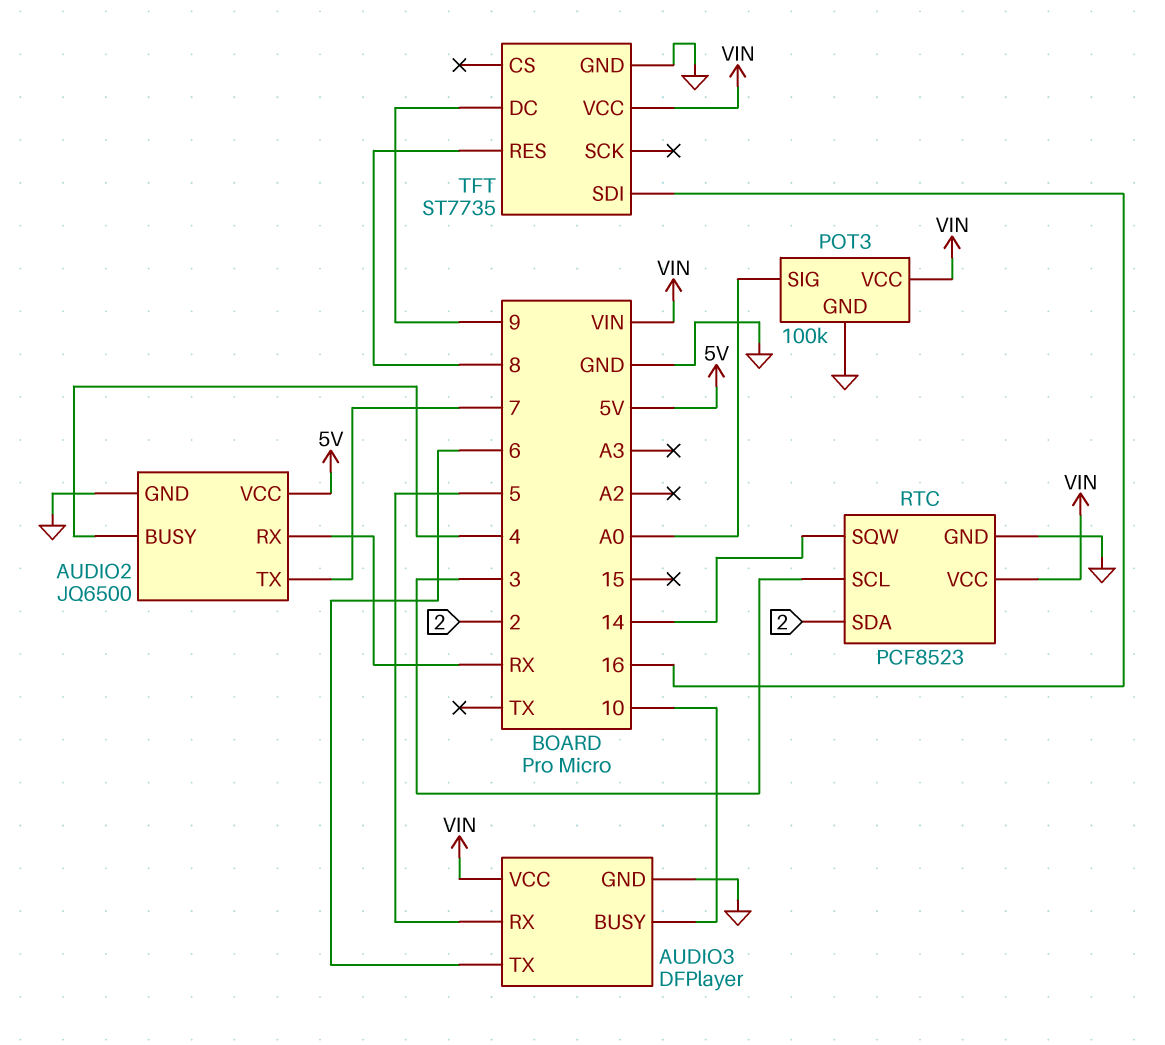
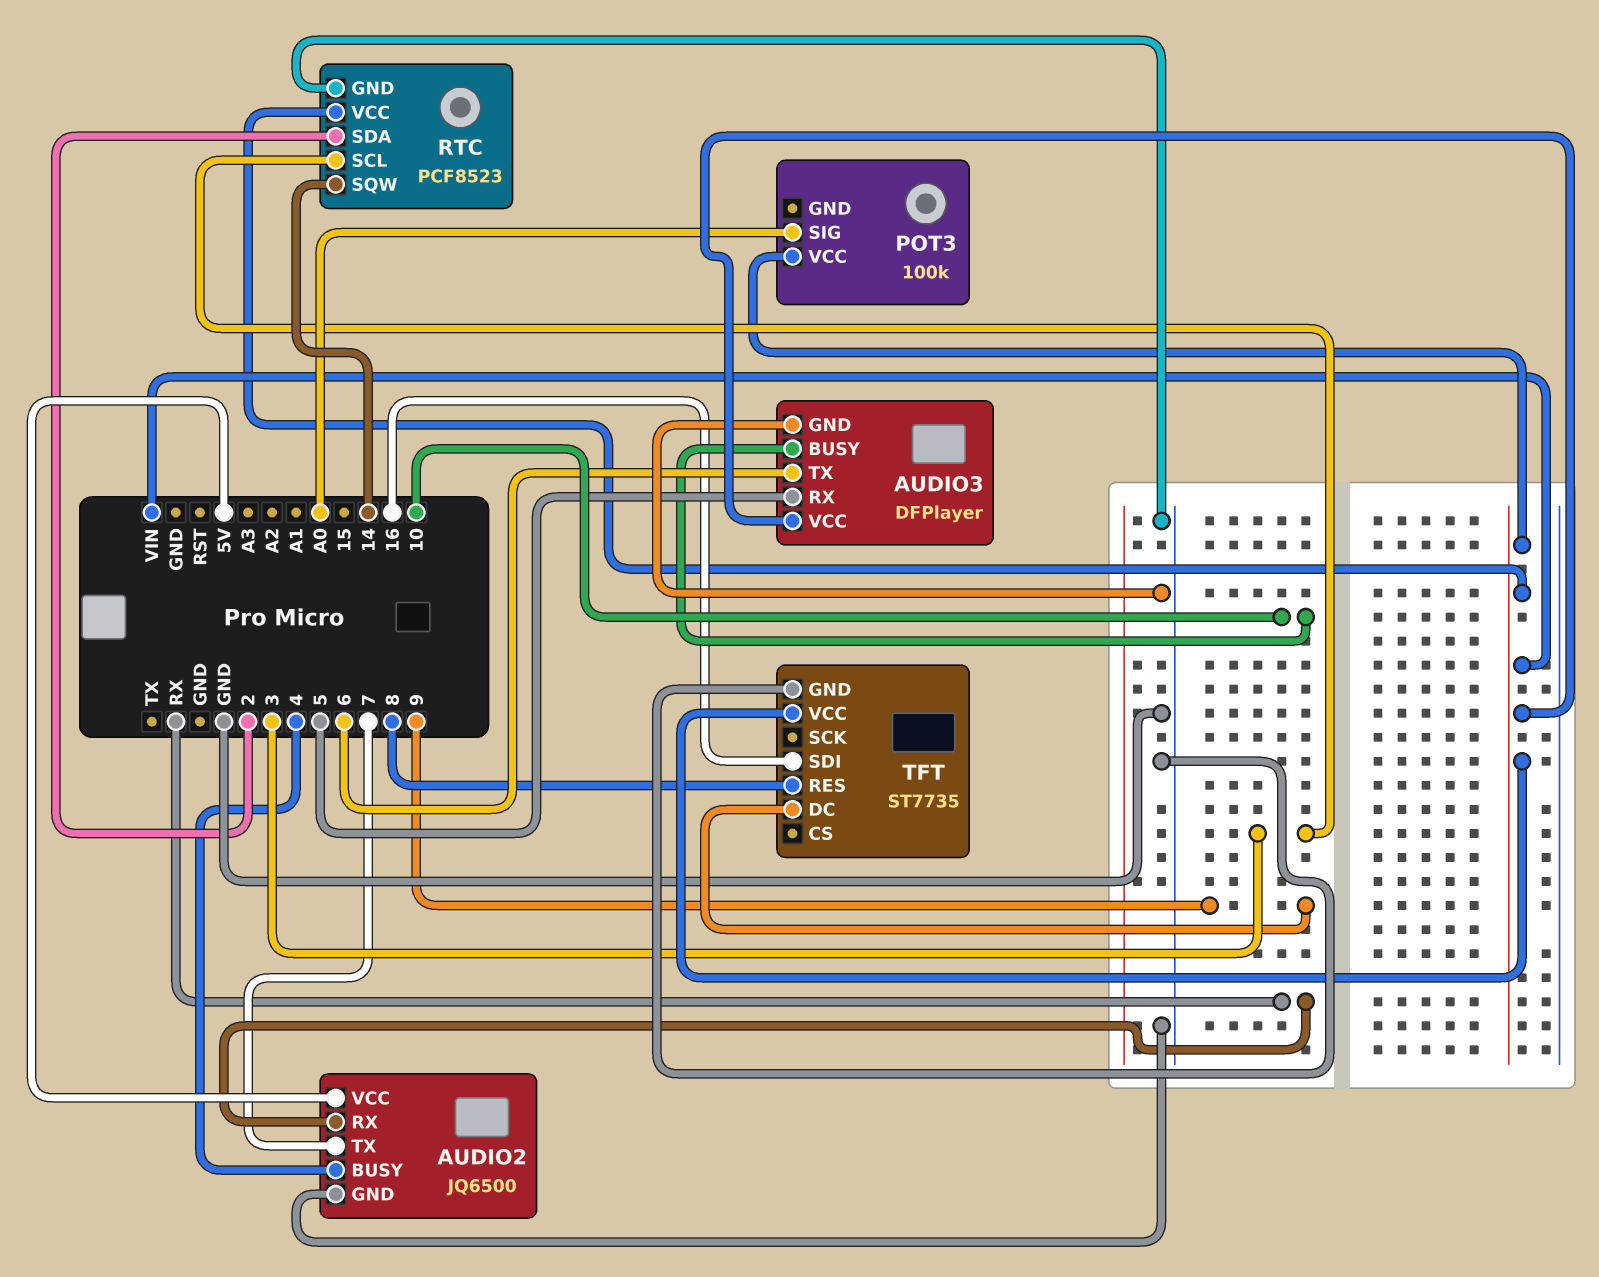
POT3 pin GND: GND -> none

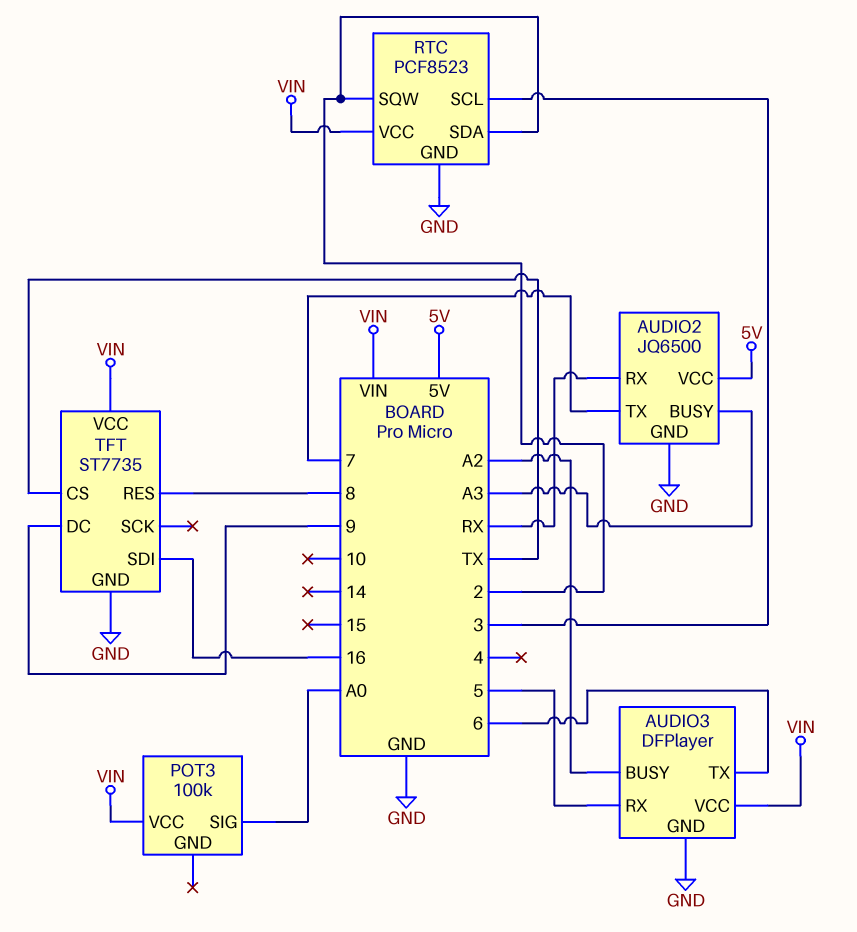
AUDIO2 pin BUSY: 4 -> A3
AUDIO3 pin BUSY: 10 -> A2
RTC pin SQW: 14 -> 2
TFT pin CS: none -> TX

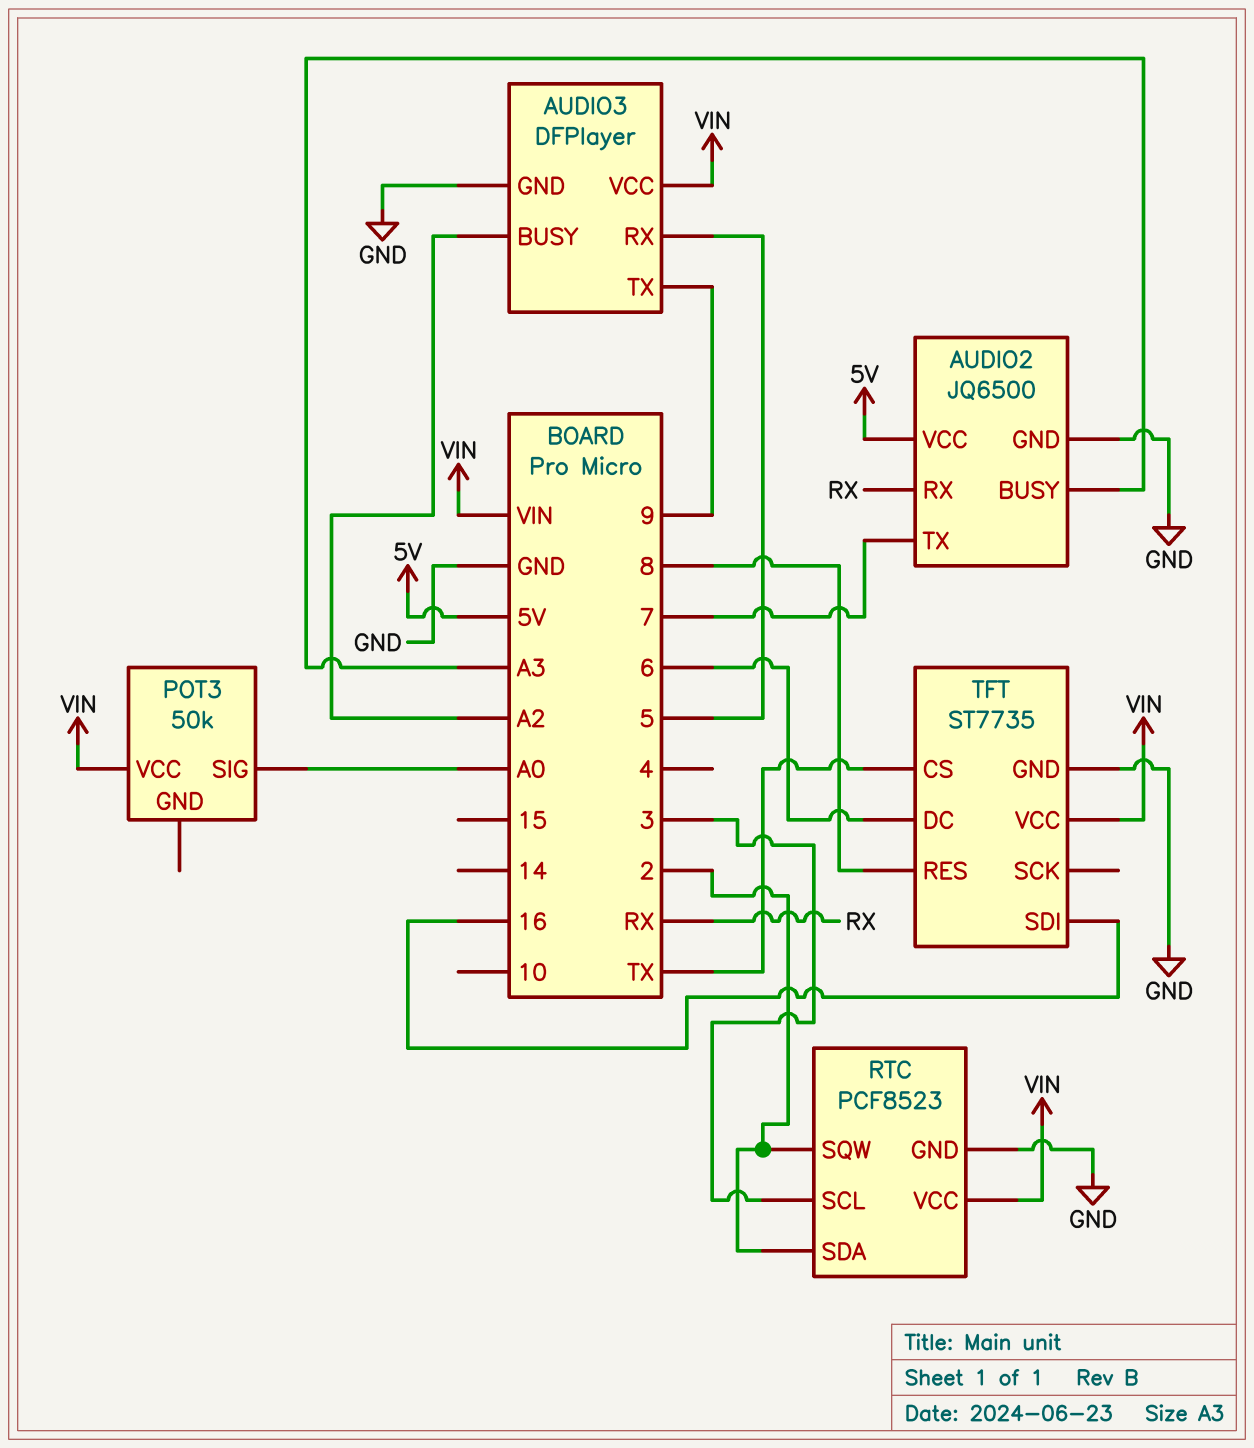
AUDIO3 pin TX: 6 -> 9
POT3: 100k -> 50k
TFT pin DC: 9 -> 6

